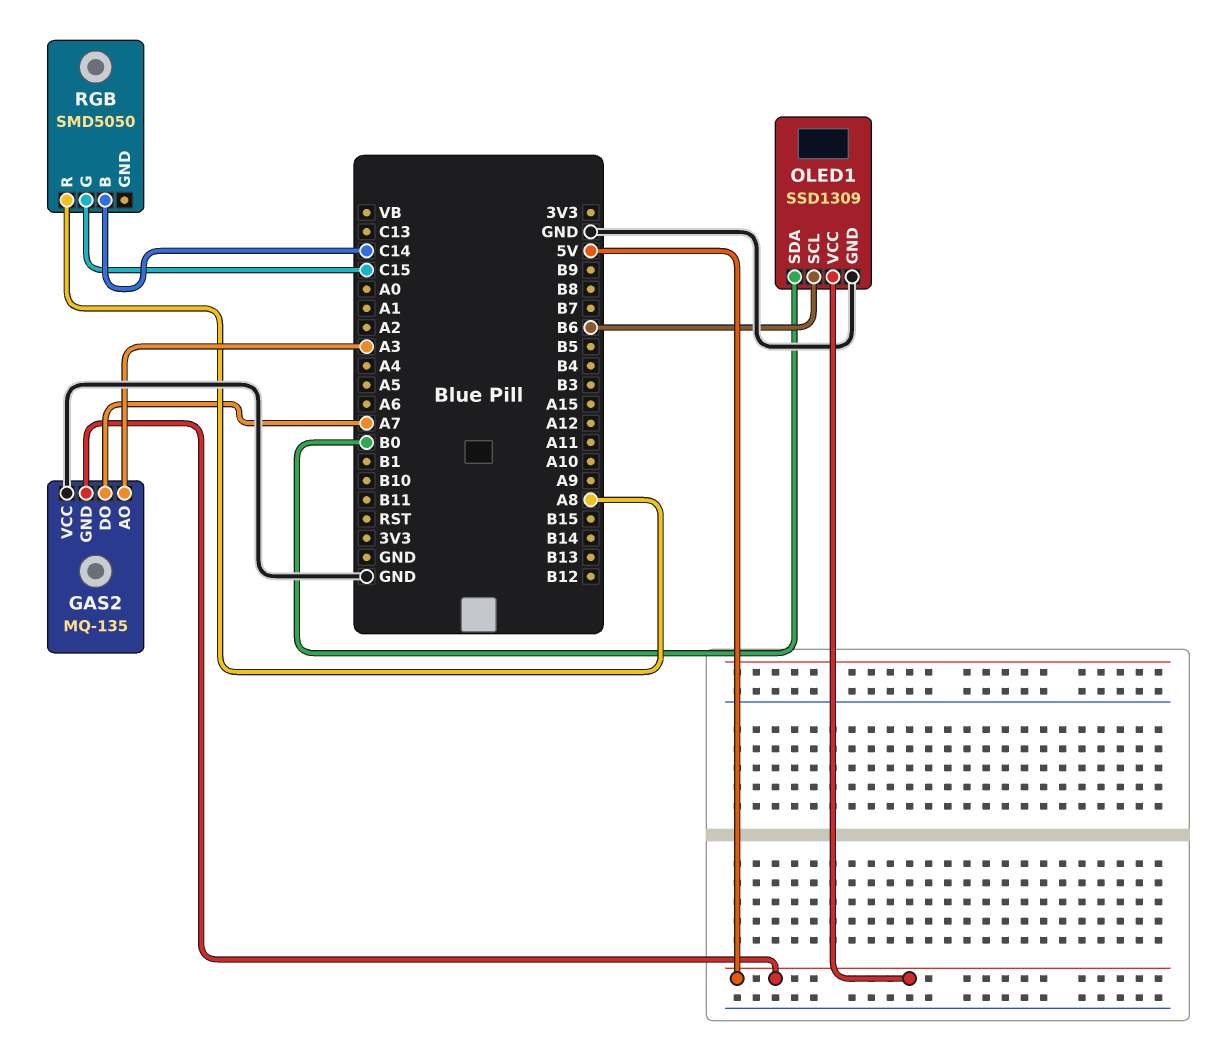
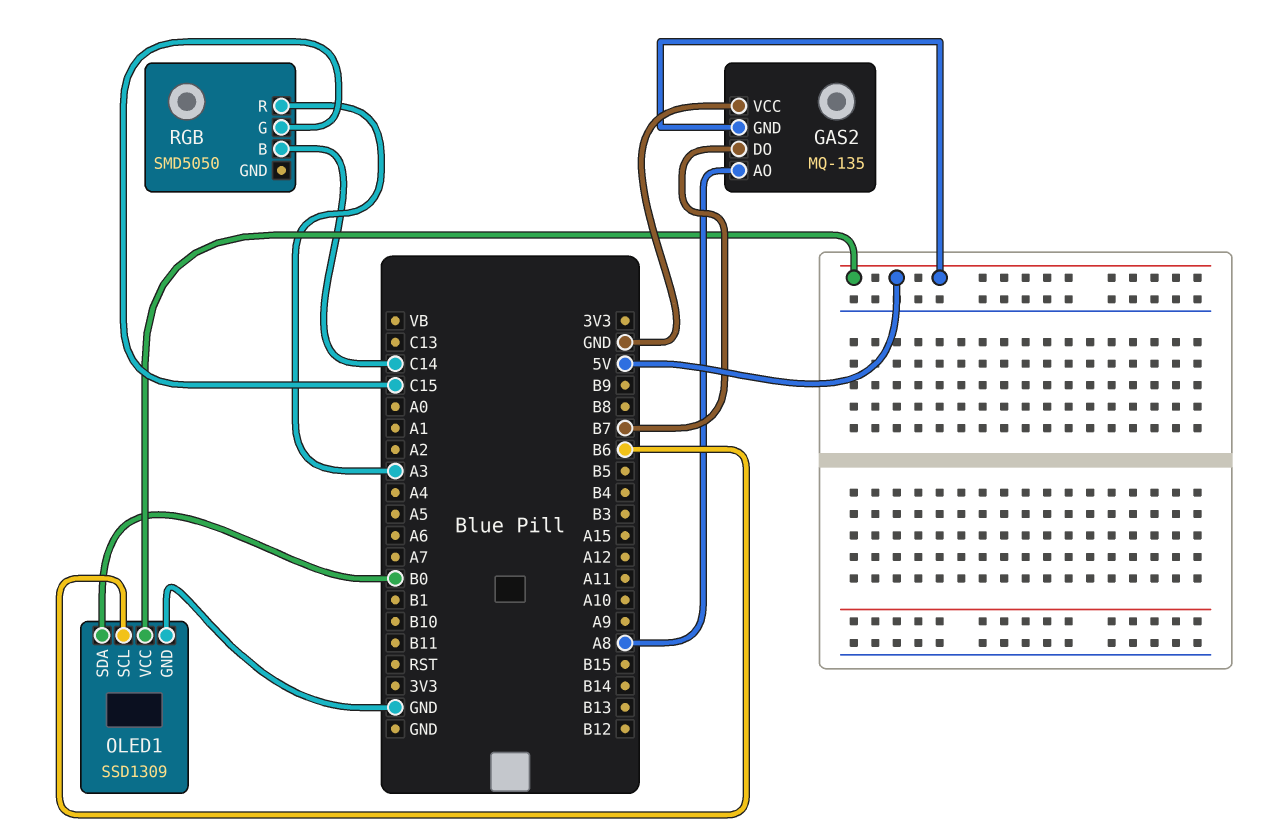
GAS2 pin AO: A3 -> A8
GAS2 pin DO: A7 -> B7
RGB pin R: A8 -> A3

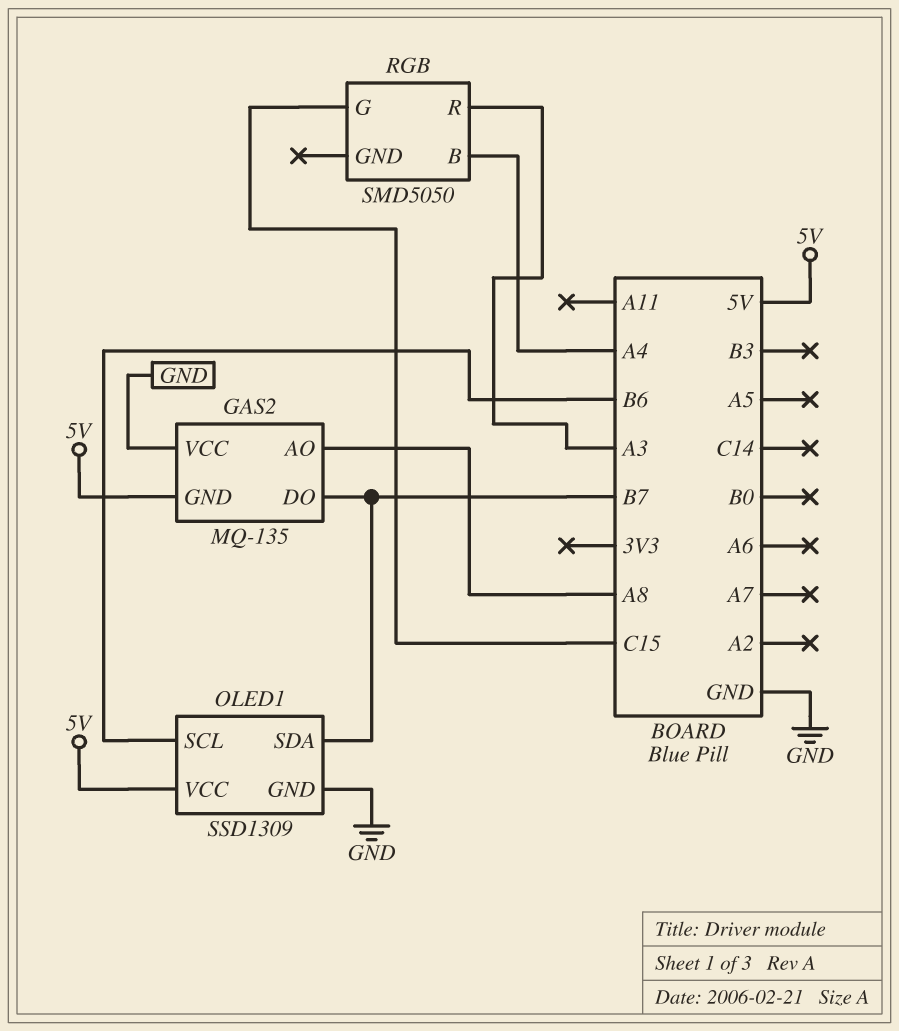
OLED1 pin SDA: B0 -> B7
RGB pin B: C14 -> A4

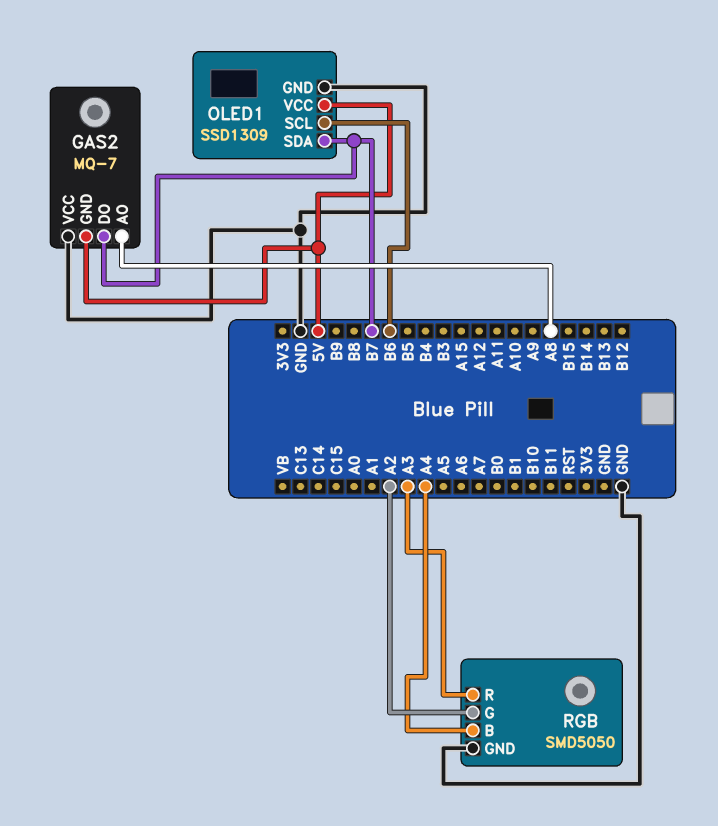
GAS2: MQ-135 -> MQ-7
RGB pin G: C15 -> A2
RGB pin GND: none -> GND

